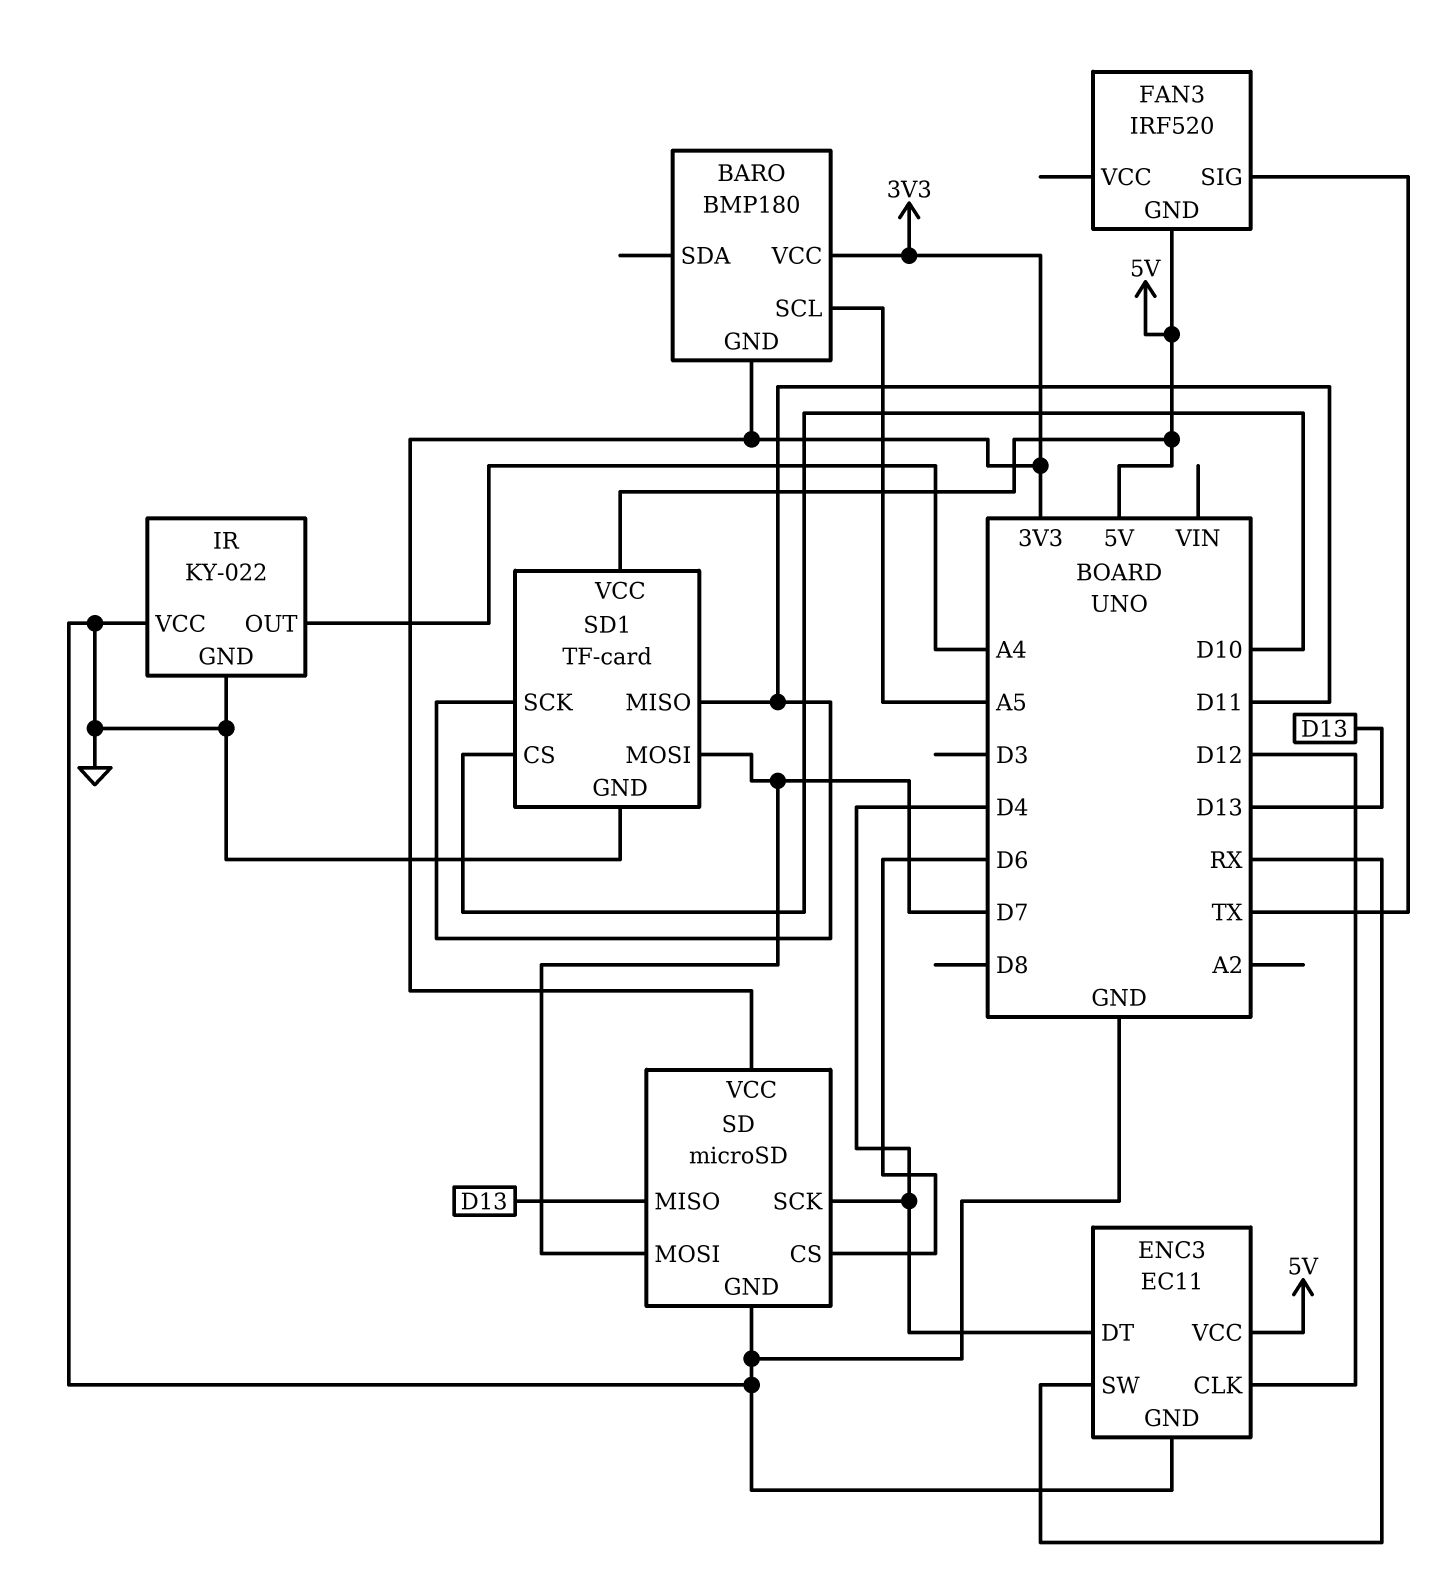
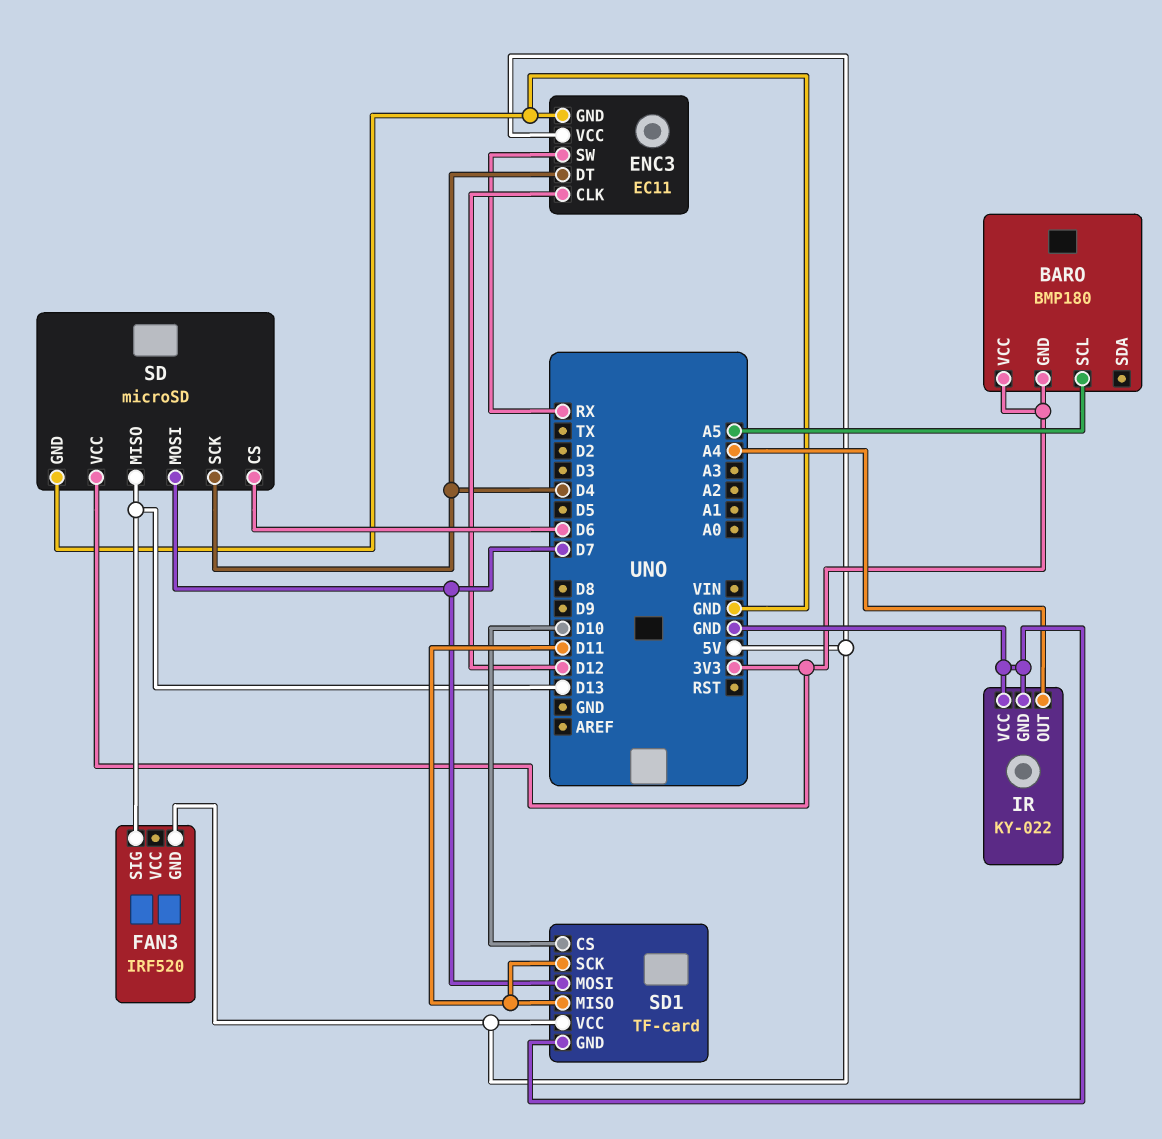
FAN3 pin SIG: TX -> D13

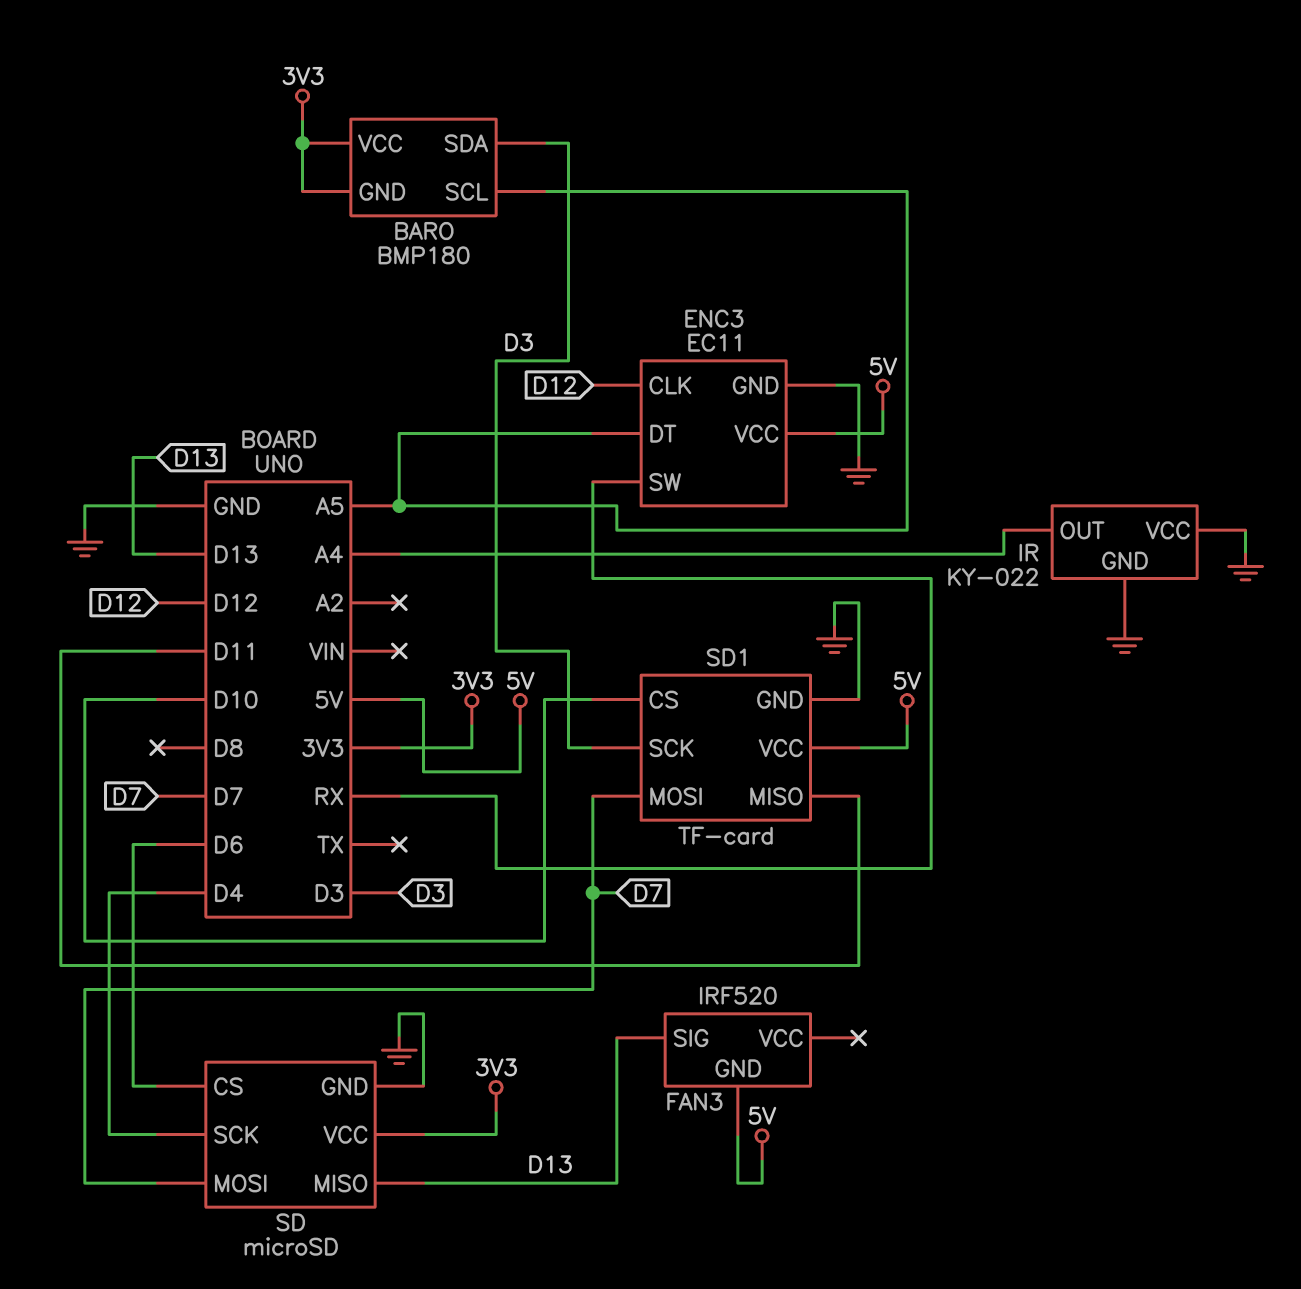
BARO pin SDA: none -> D3
ENC3 pin DT: D4 -> A5
SD1 pin SCK: D11 -> D3

